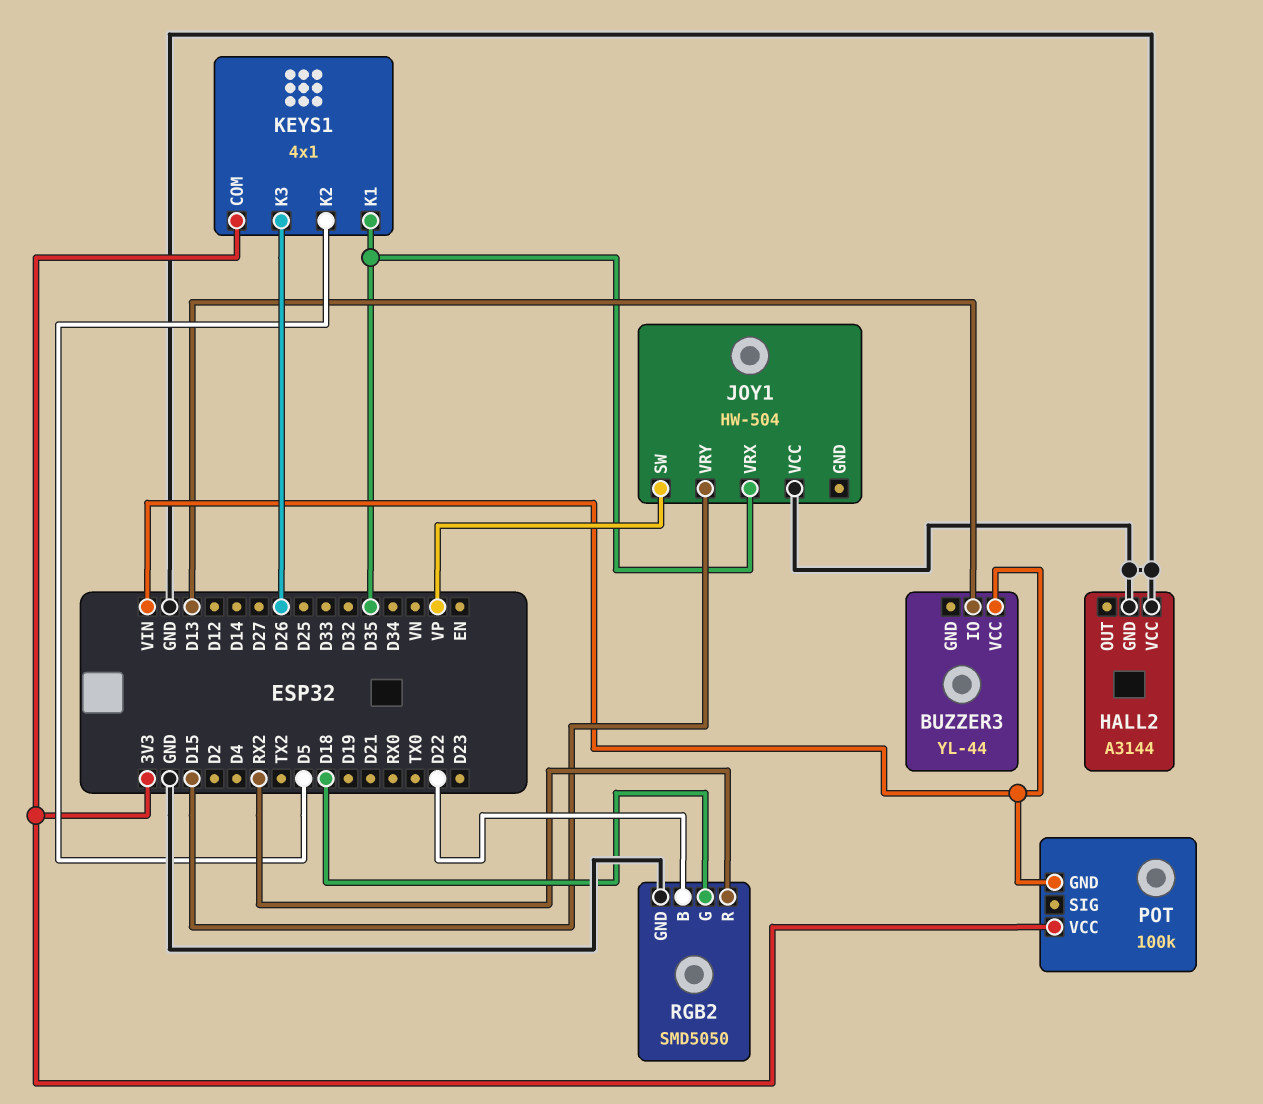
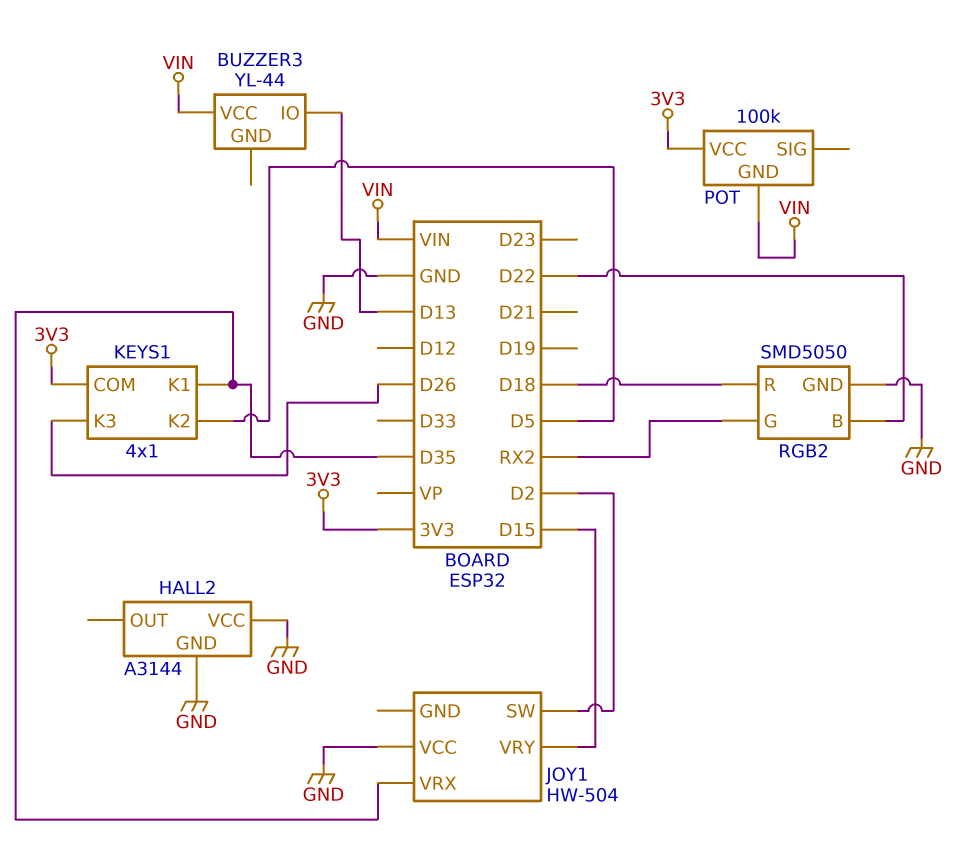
JOY1 pin SW: VP -> D2
RGB2 pin G: D18 -> RX2
RGB2 pin R: RX2 -> D18

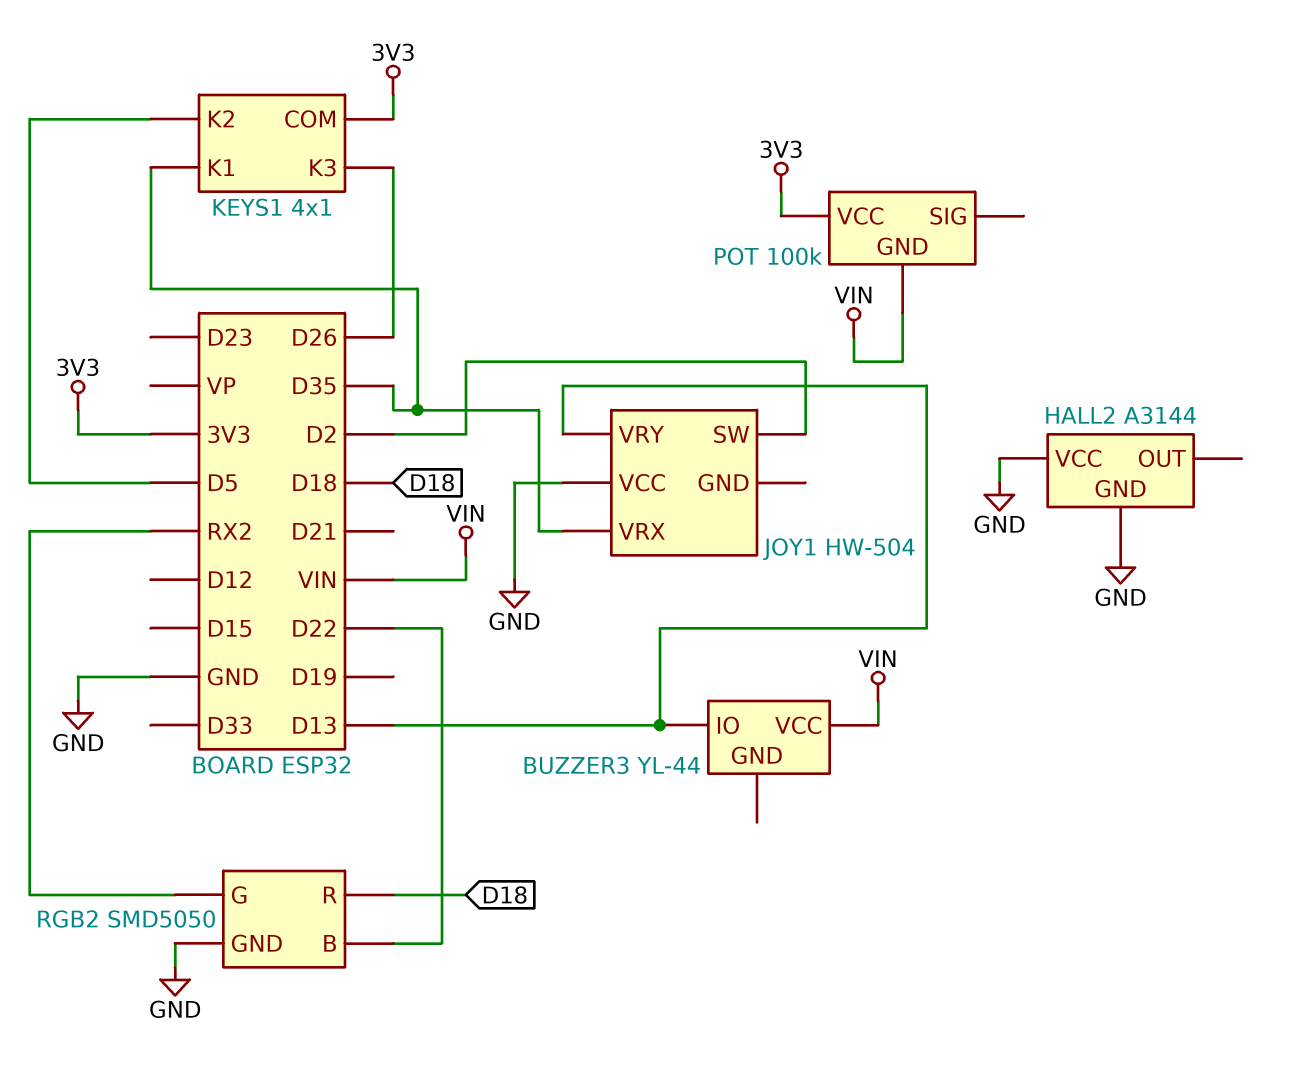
JOY1 pin VRY: D15 -> D13

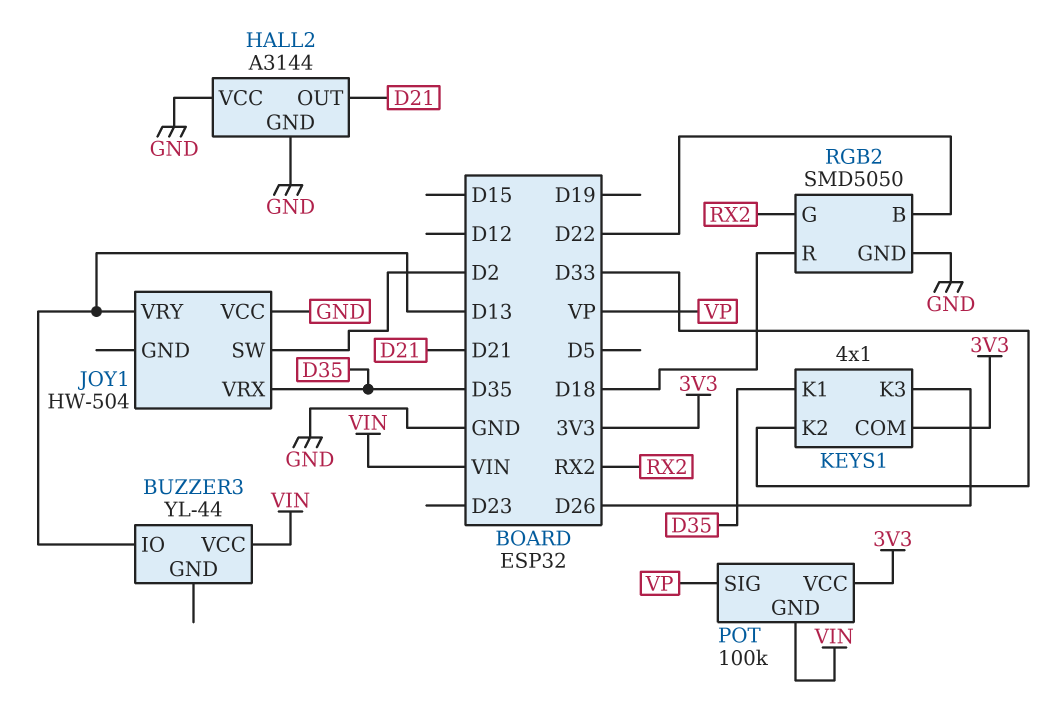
HALL2 pin OUT: none -> D21
KEYS1 pin K2: D5 -> D33
POT pin SIG: none -> VP

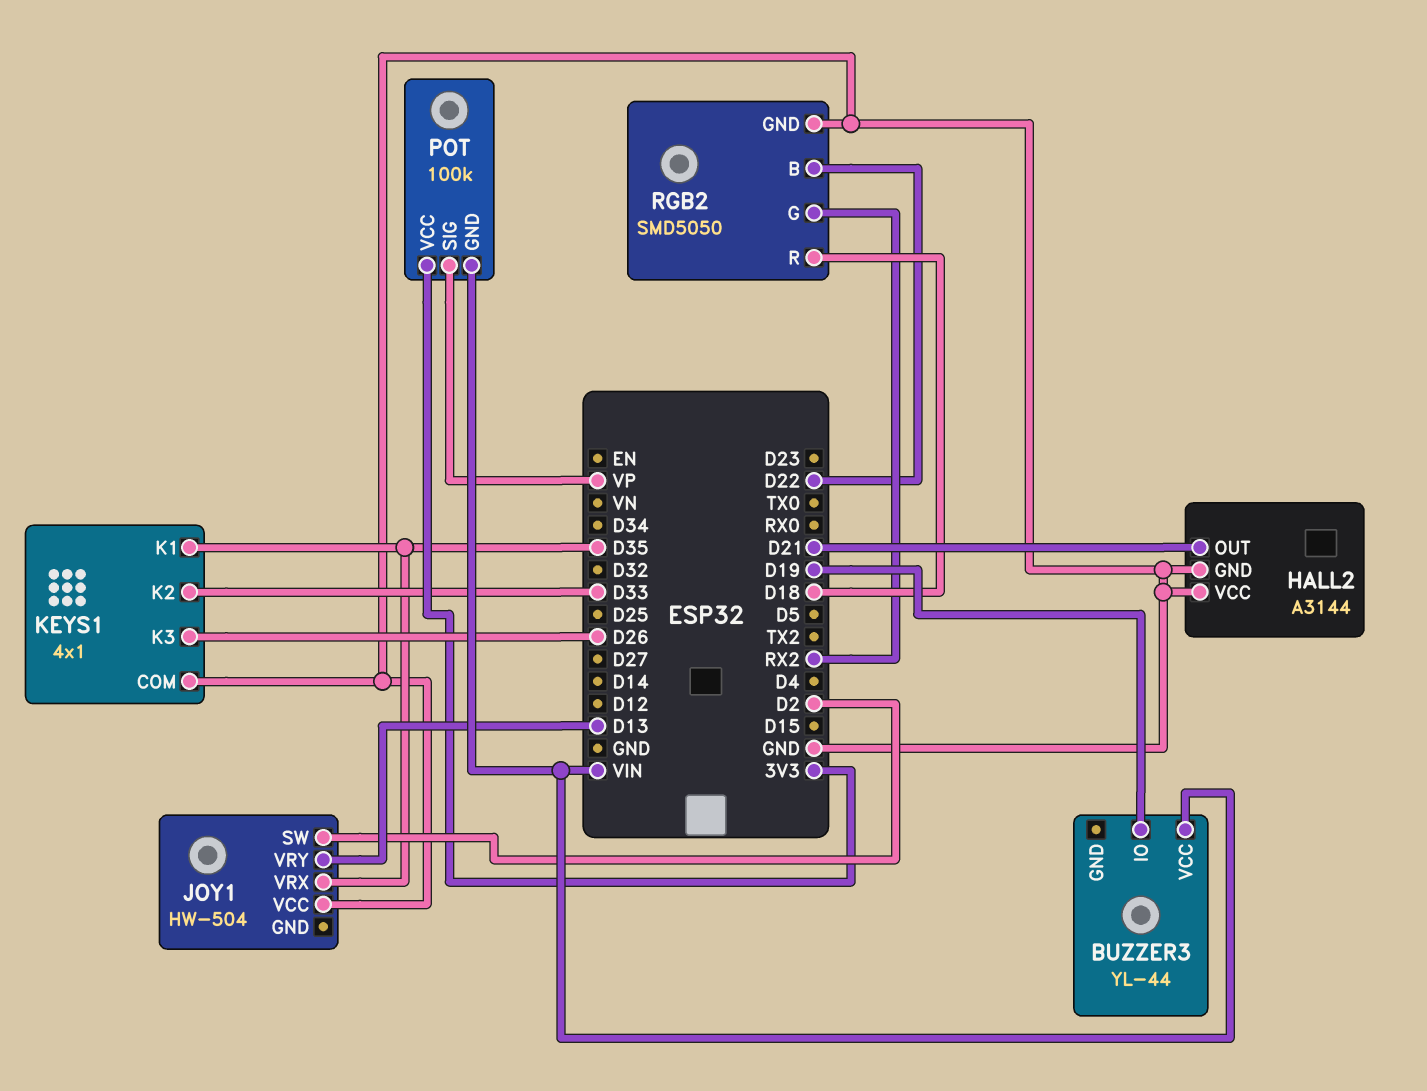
BUZZER3 pin IO: D13 -> D19
KEYS1 pin COM: 3V3 -> GND

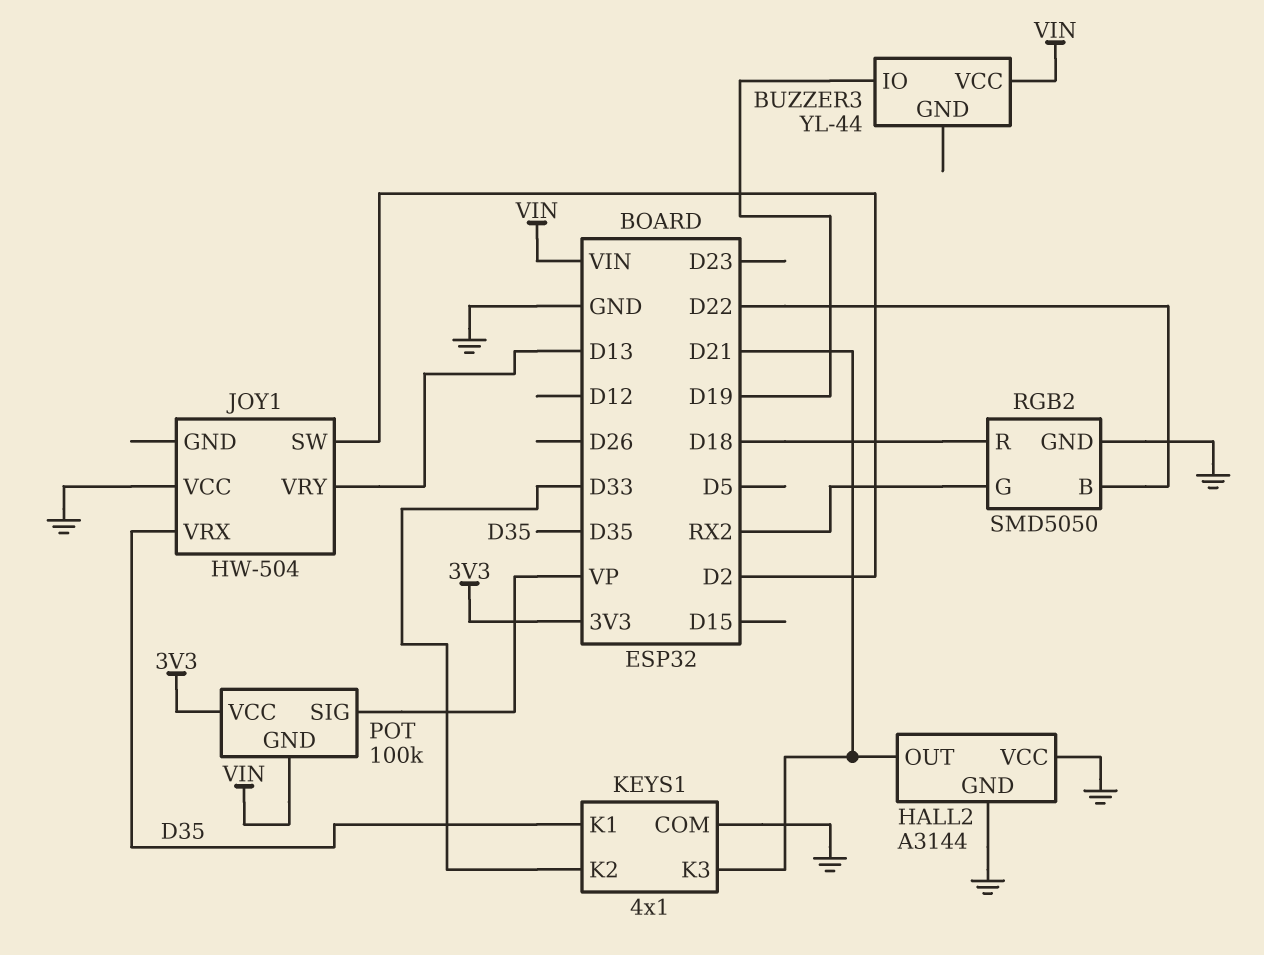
KEYS1 pin K3: D26 -> D21

